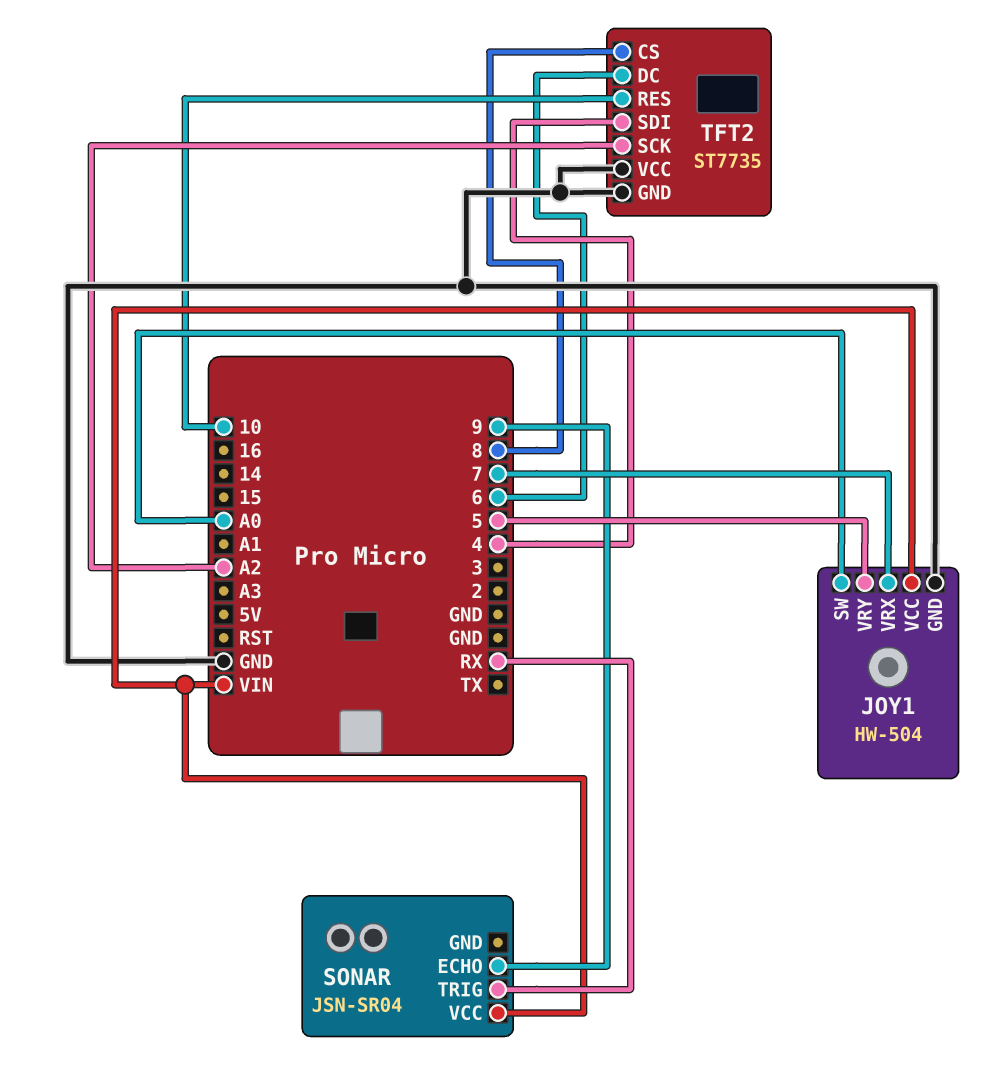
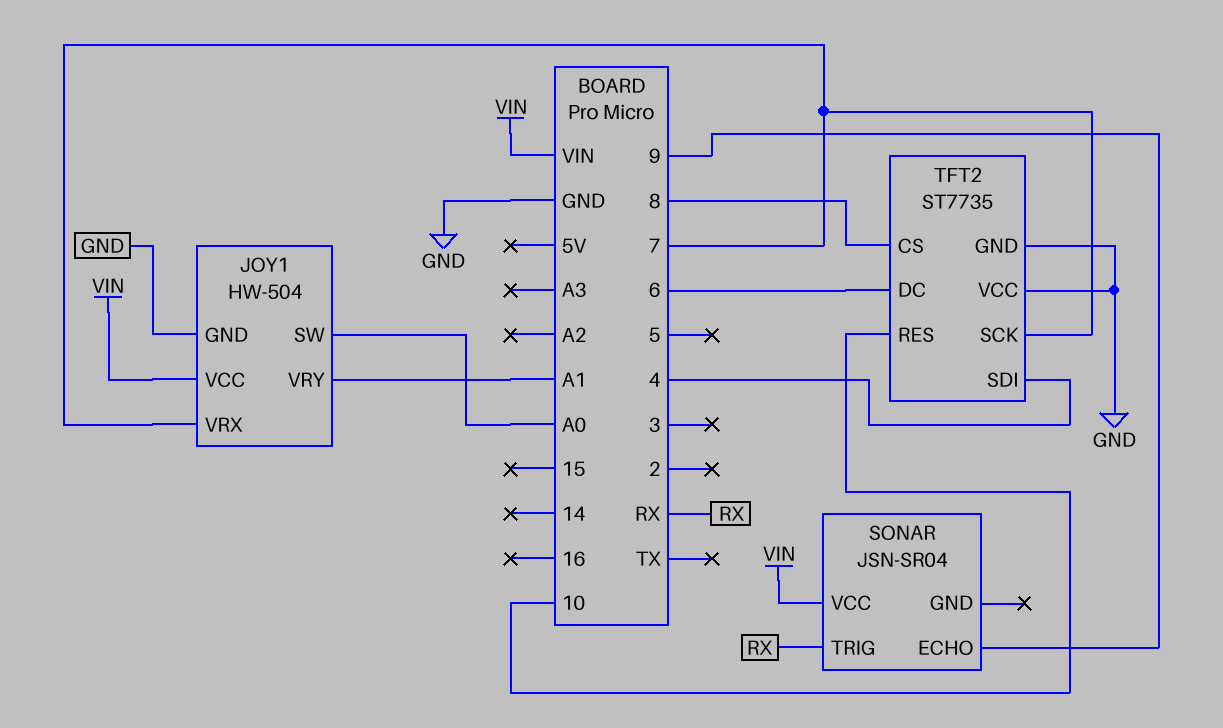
JOY1 pin VRY: 5 -> A1
TFT2 pin SCK: A2 -> 7

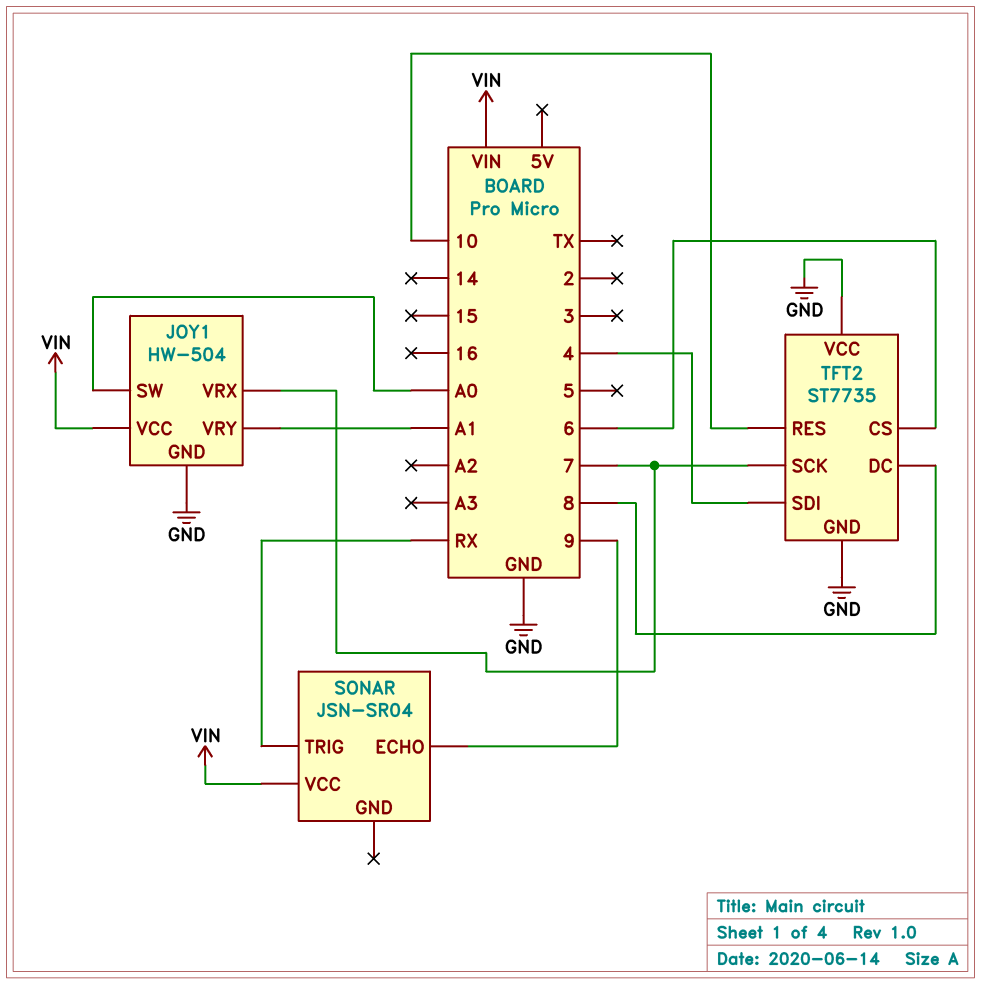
TFT2 pin CS: 8 -> 6
TFT2 pin DC: 6 -> 8

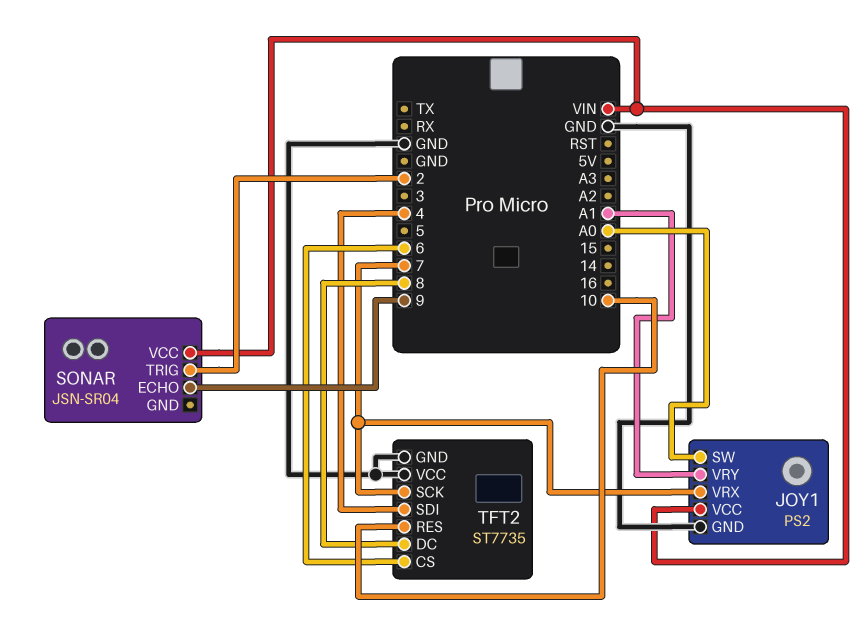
JOY1: HW-504 -> PS2
SONAR pin TRIG: RX -> 2

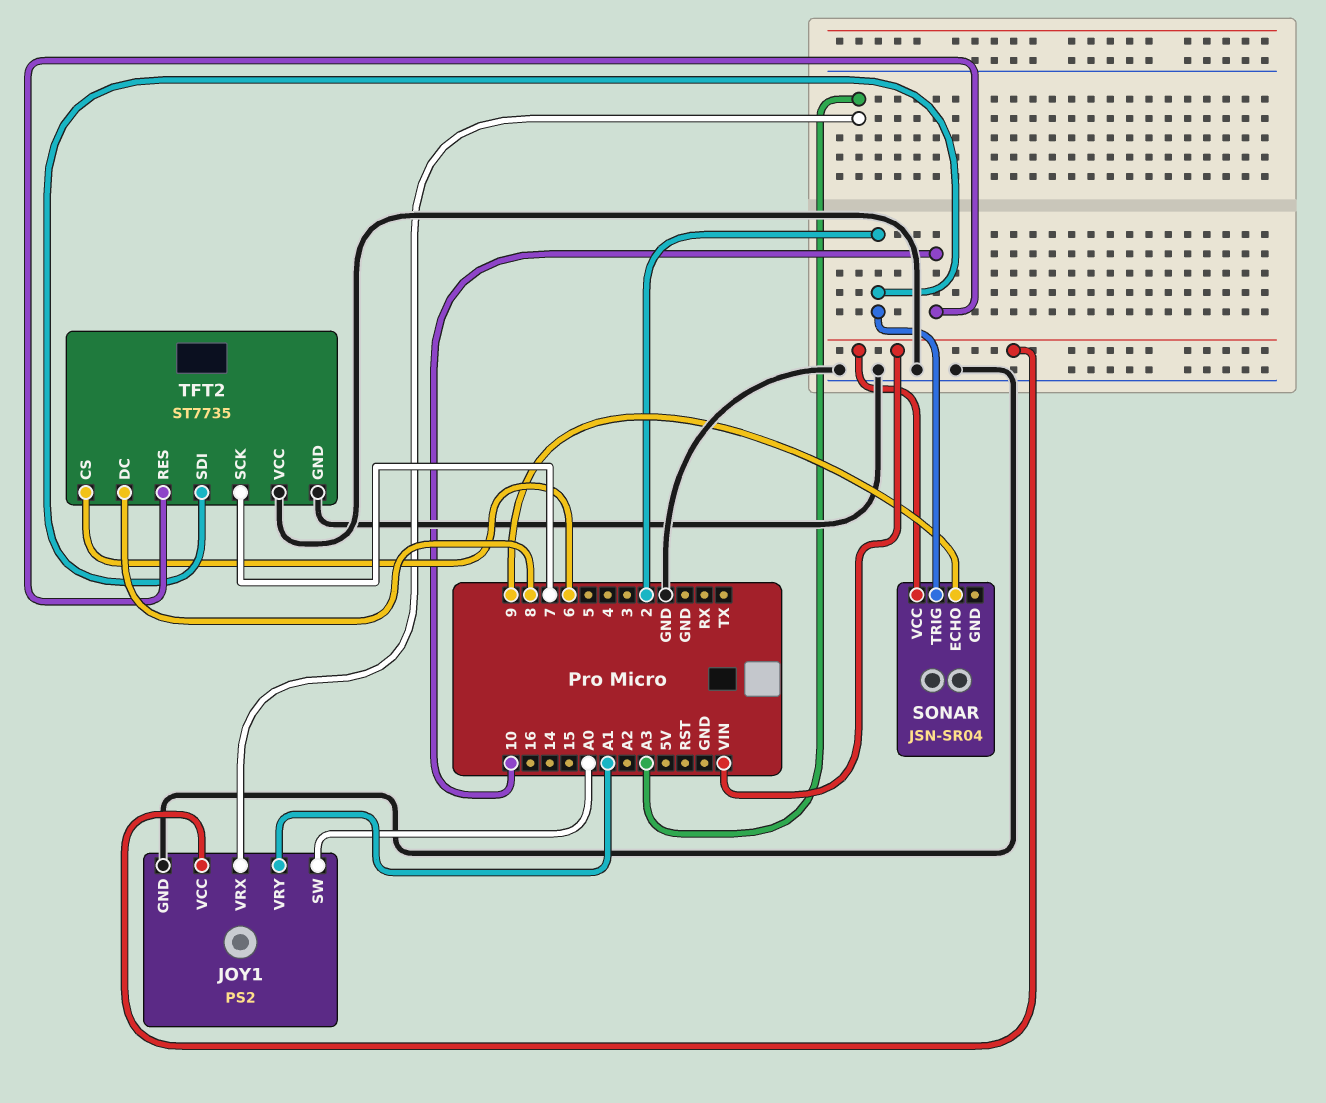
JOY1 pin VRX: 7 -> A3
TFT2 pin SDI: 4 -> 2

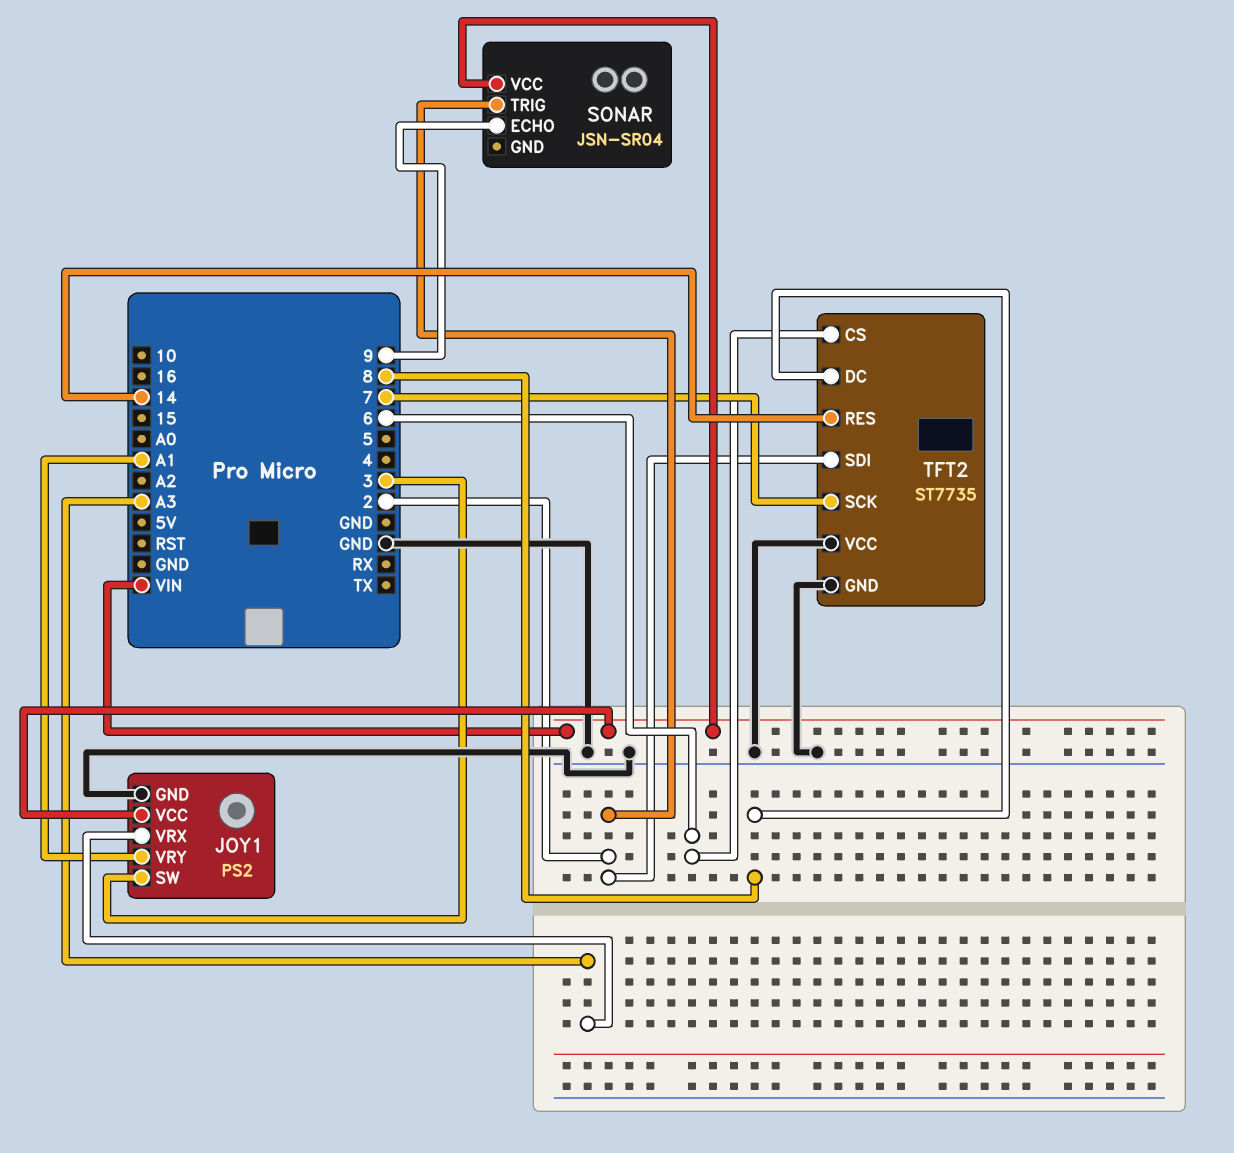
JOY1 pin SW: A0 -> 3
TFT2 pin RES: 10 -> 14

